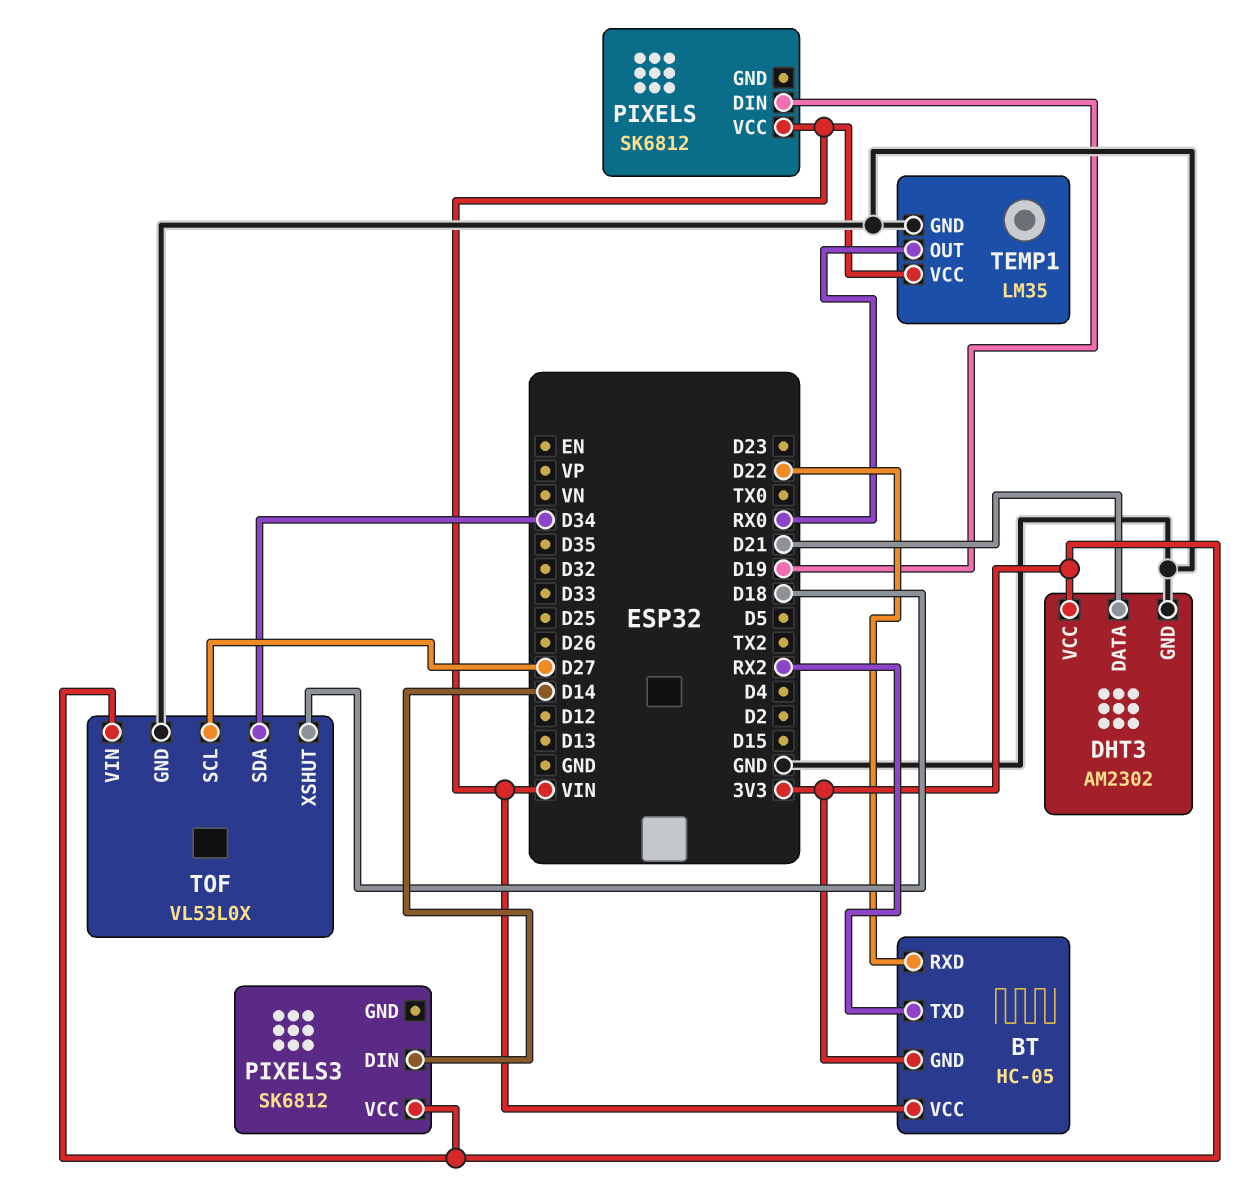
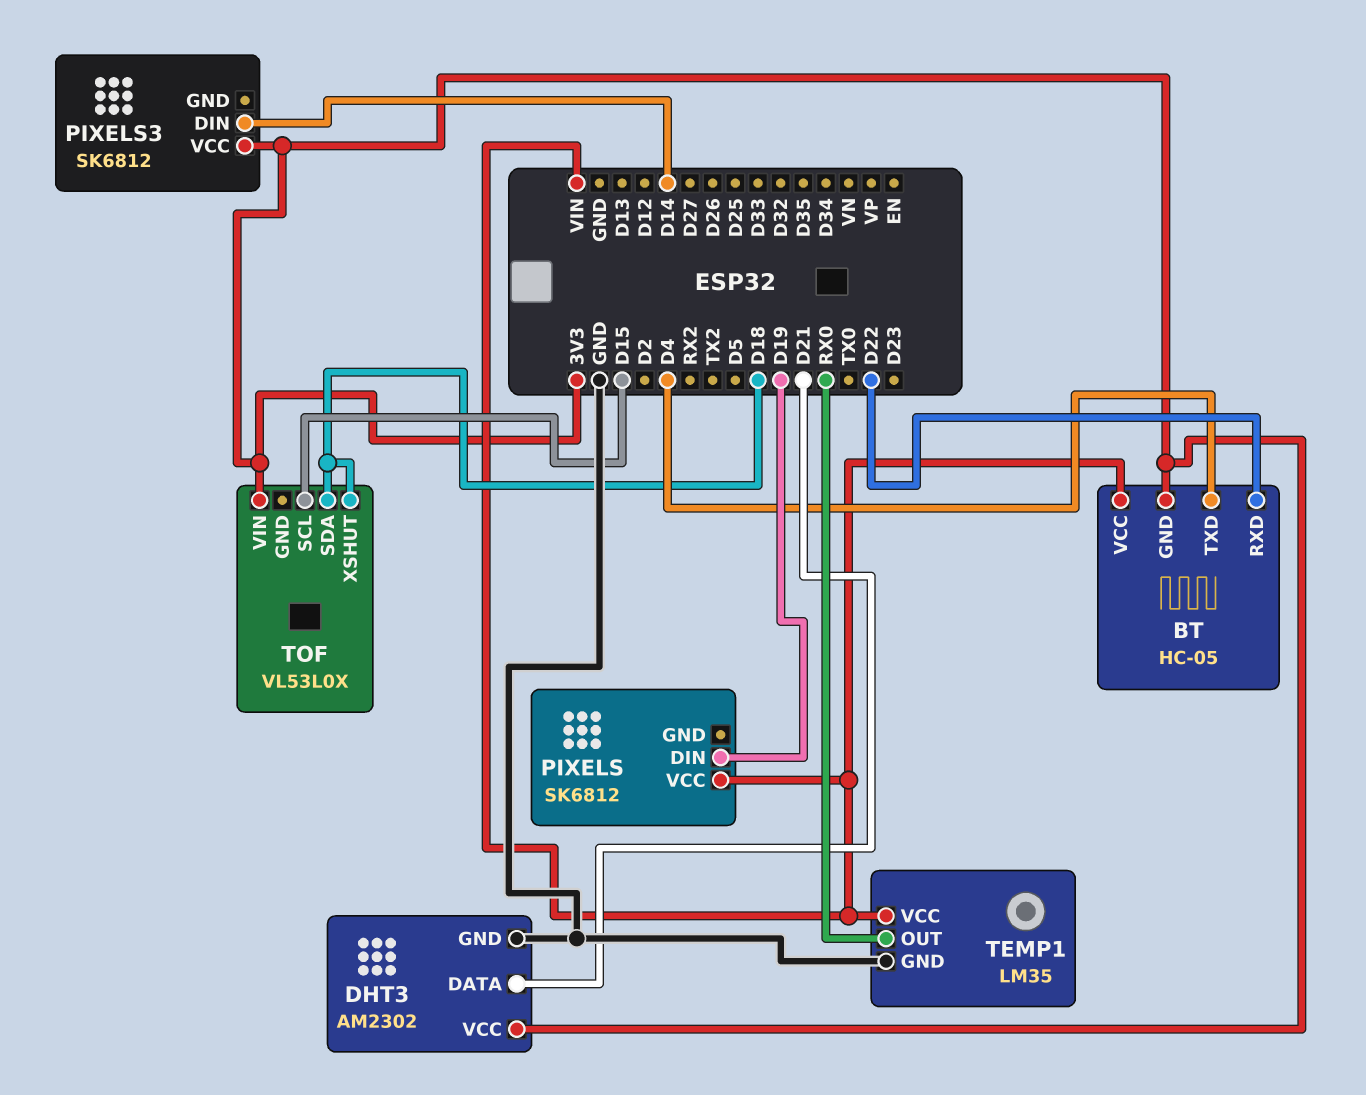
BT pin TXD: RX2 -> D4
TOF pin GND: GND -> none
TOF pin SCL: D27 -> D15
TOF pin SDA: D34 -> D18

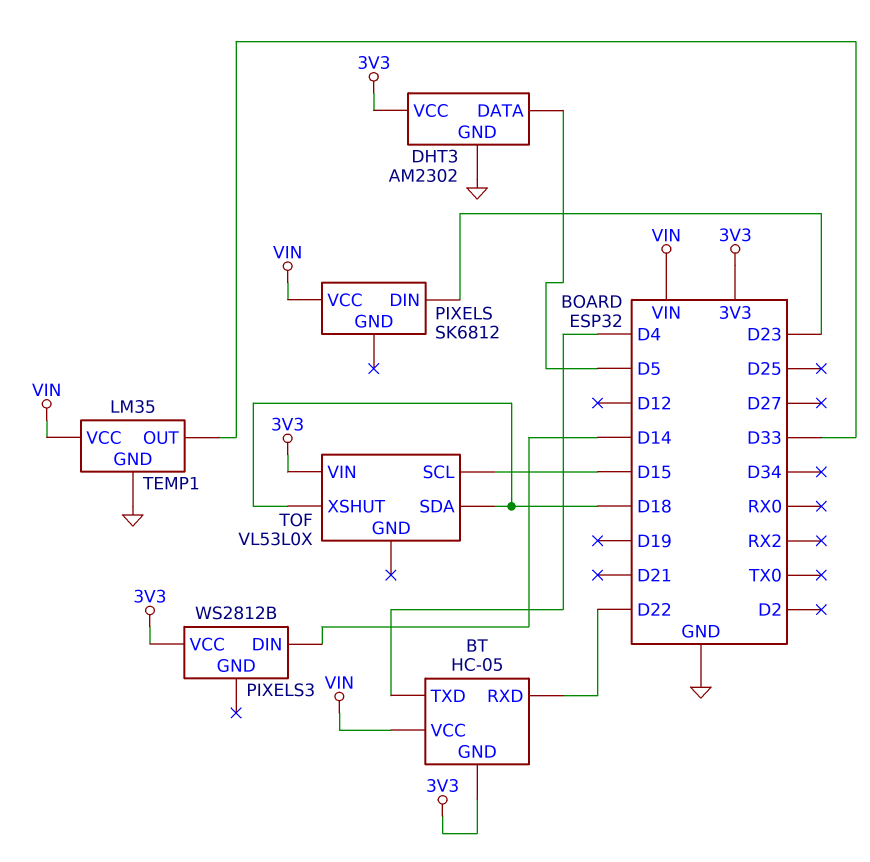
DHT3 pin DATA: D21 -> D5
PIXELS pin DIN: D19 -> D23
PIXELS3: SK6812 -> WS2812B
TEMP1 pin OUT: RX0 -> D33

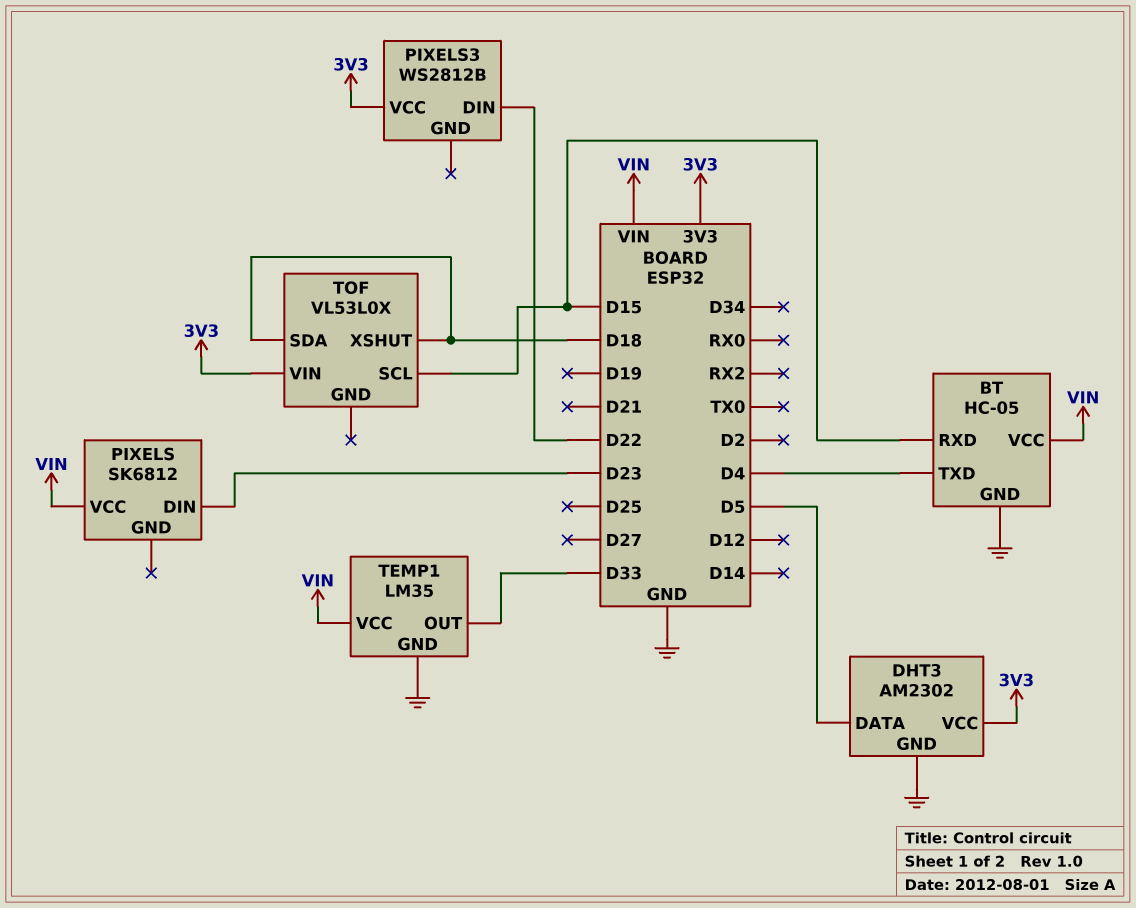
BT pin GND: 3V3 -> GND
BT pin RXD: D22 -> D15
PIXELS3 pin DIN: D14 -> D22

